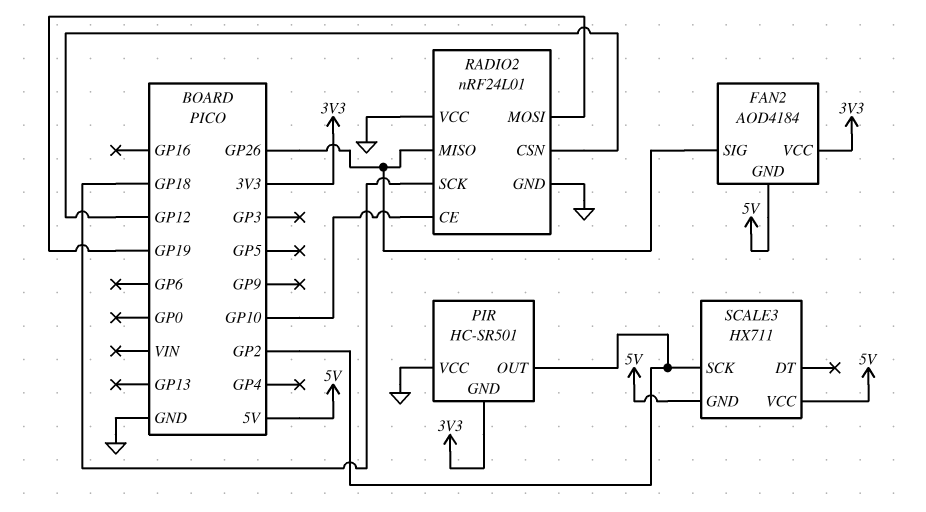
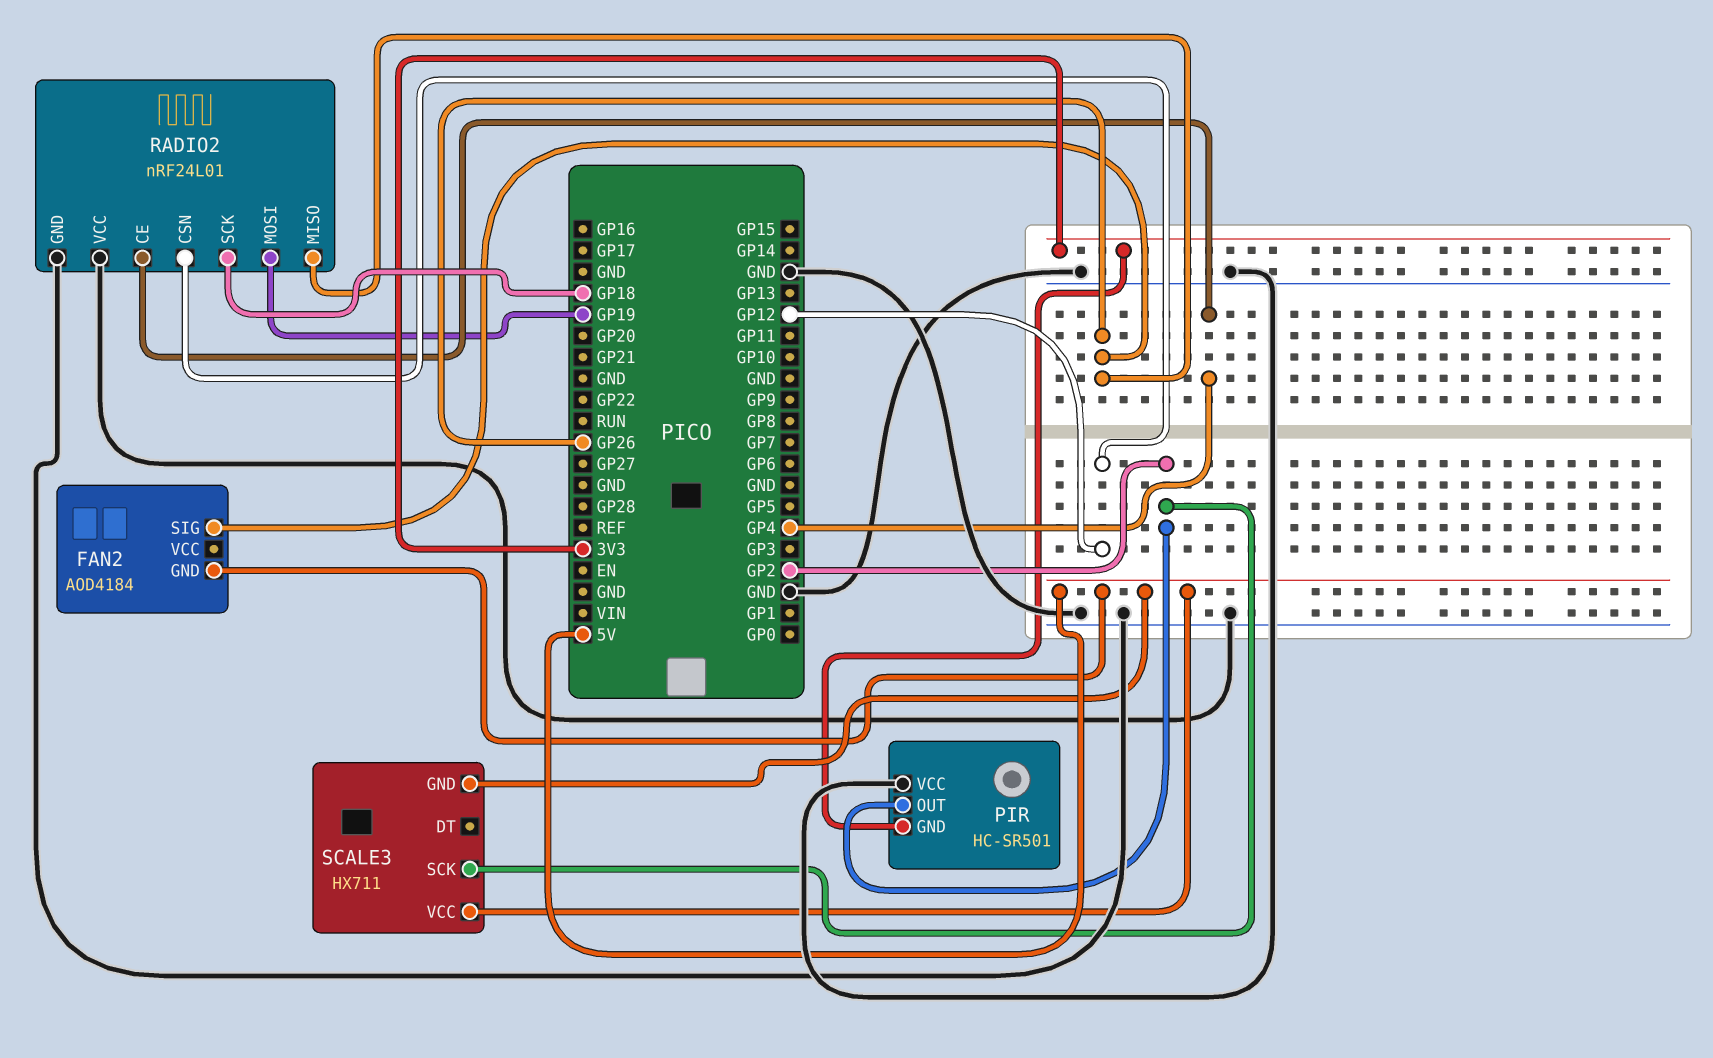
FAN2 pin VCC: 3V3 -> none
RADIO2 pin CE: GP10 -> GP4

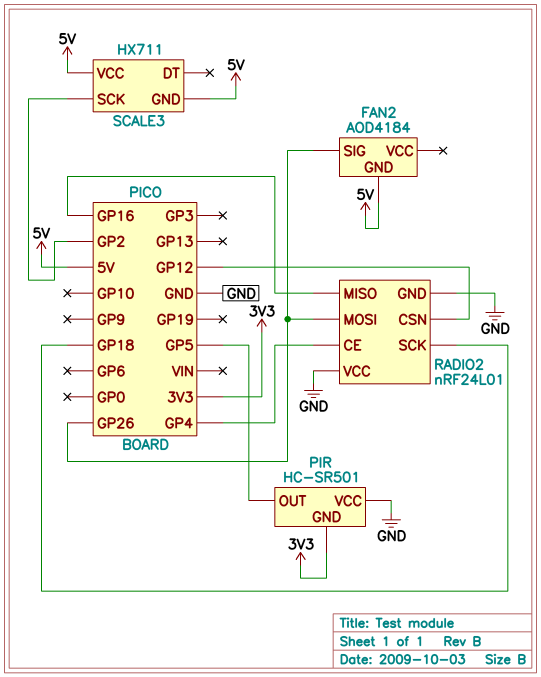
PIR pin OUT: GP2 -> GP5
RADIO2 pin MISO: GP26 -> GP16
RADIO2 pin MOSI: GP19 -> GP26

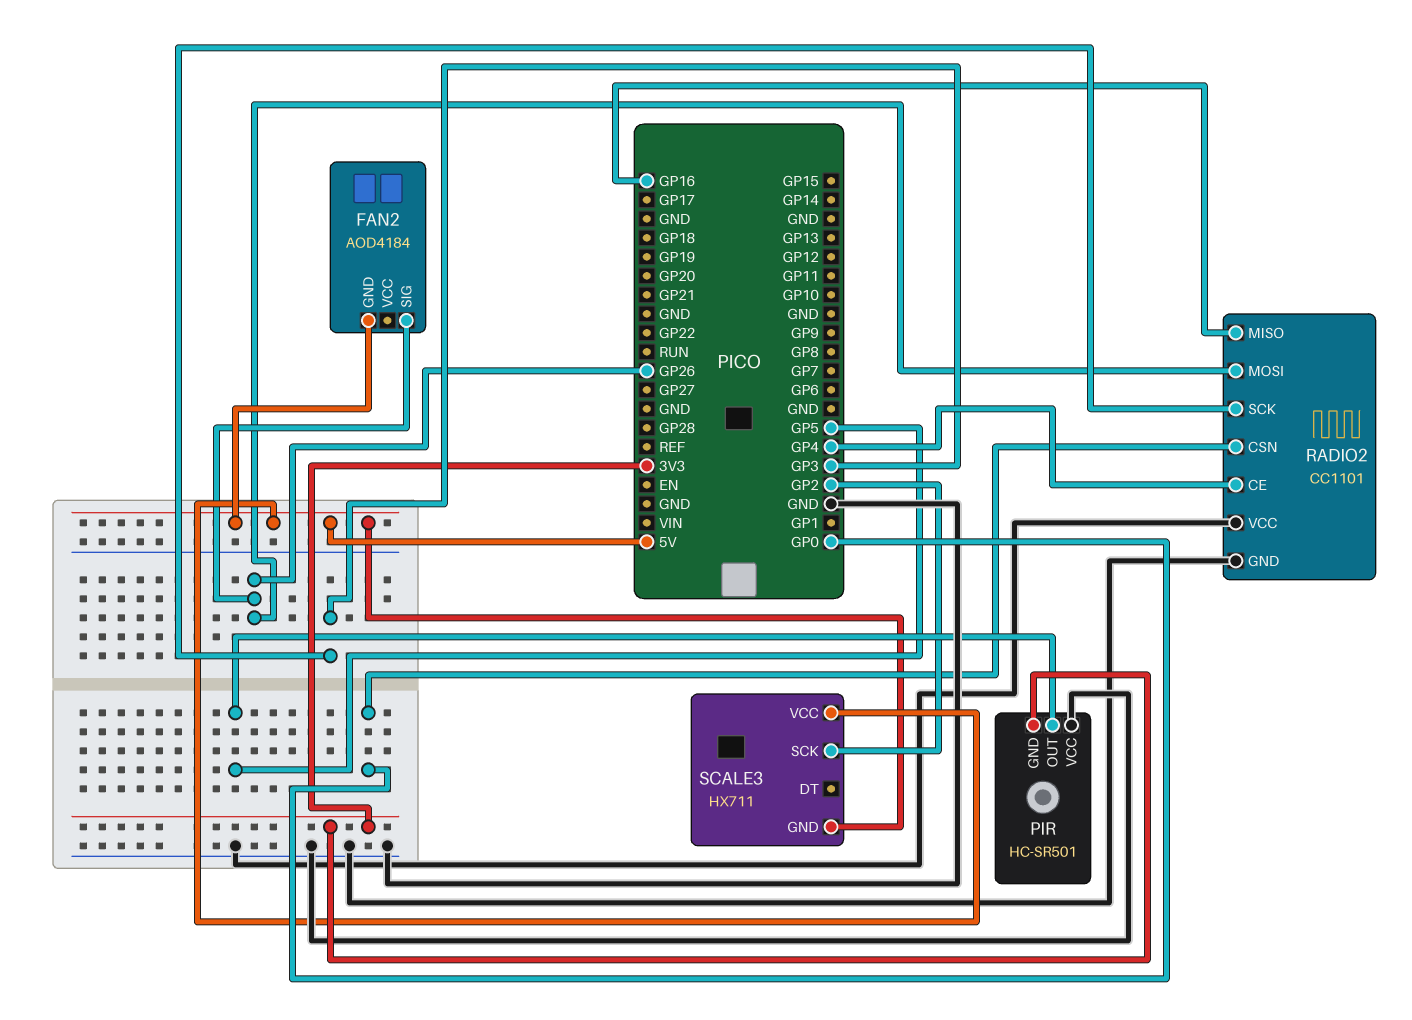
RADIO2: nRF24L01 -> CC1101
RADIO2 pin CSN: GP12 -> GP0
RADIO2 pin SCK: GP18 -> GP3

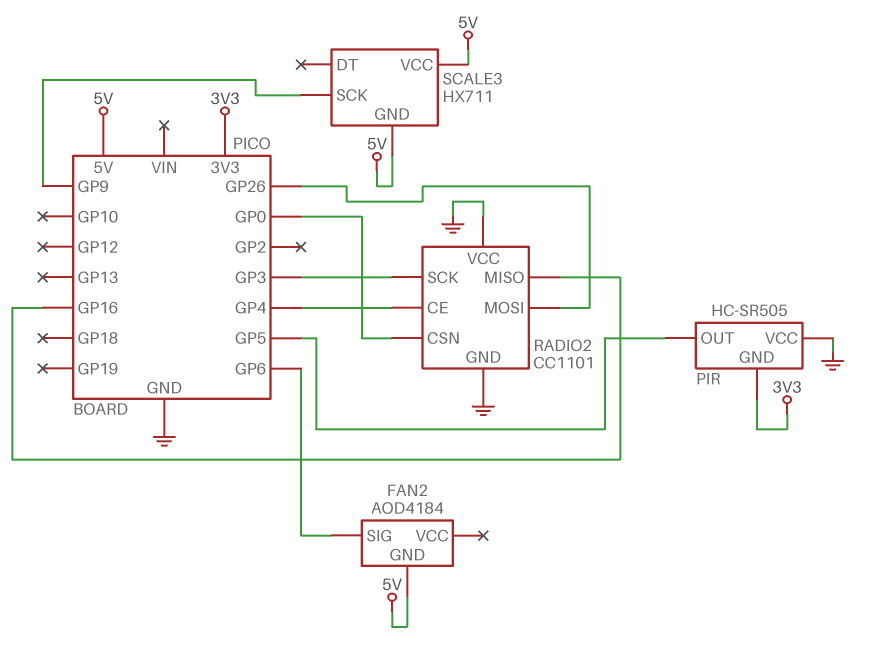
FAN2 pin SIG: GP26 -> GP6
PIR: HC-SR501 -> HC-SR505
SCALE3 pin SCK: GP2 -> GP9

